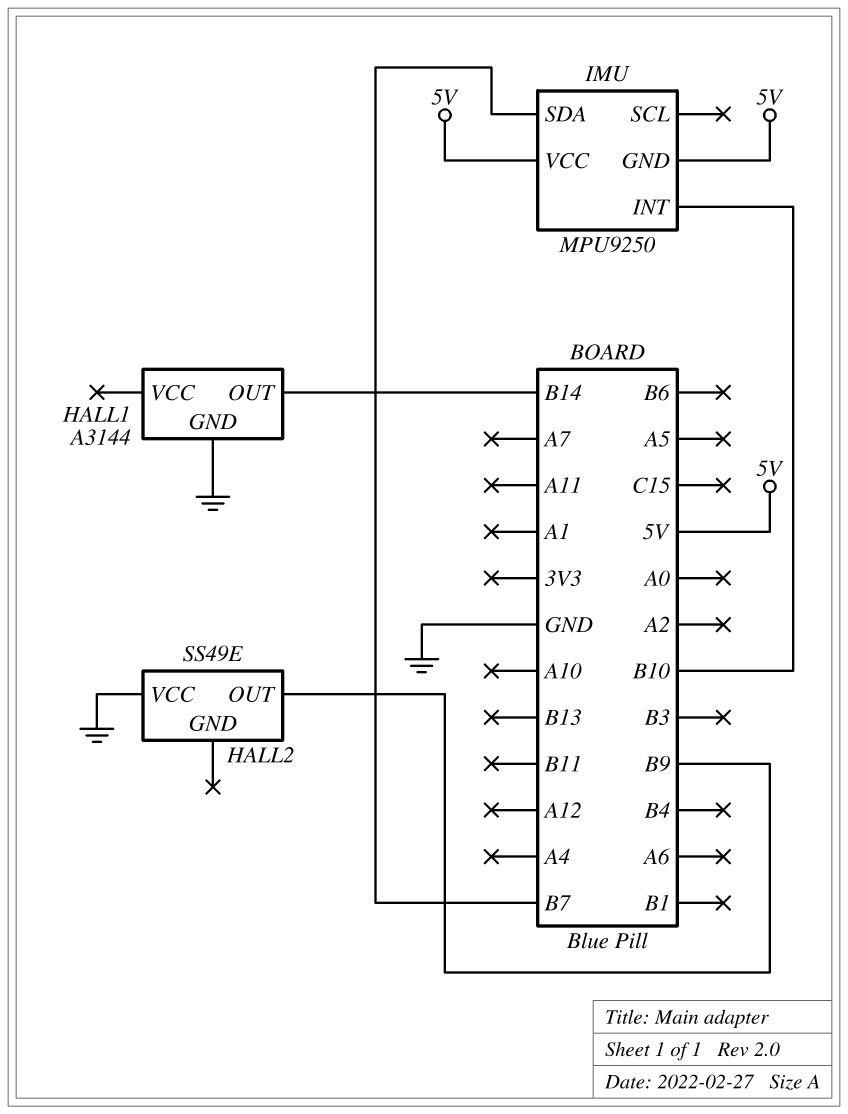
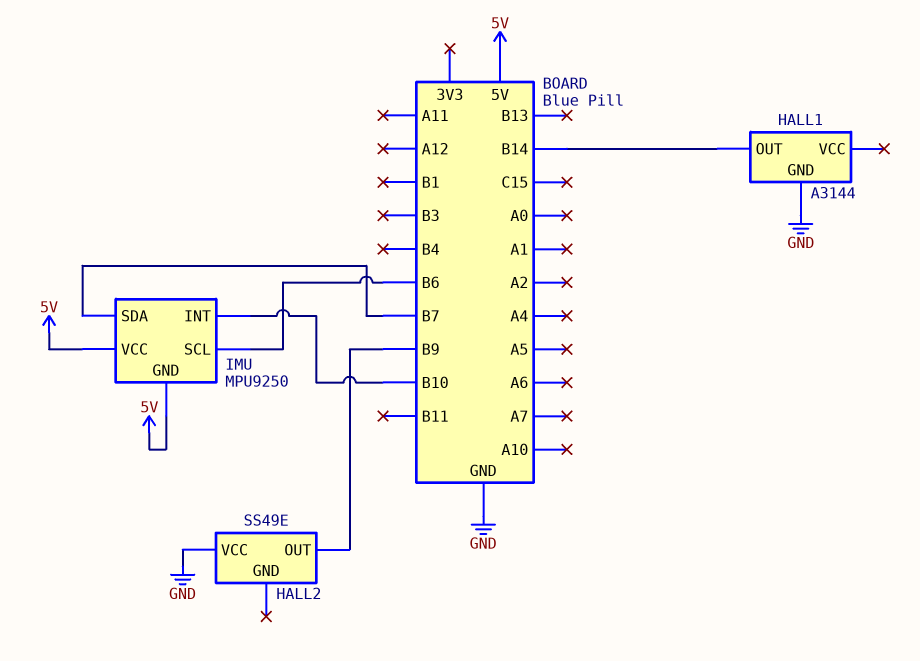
IMU pin SCL: none -> B6

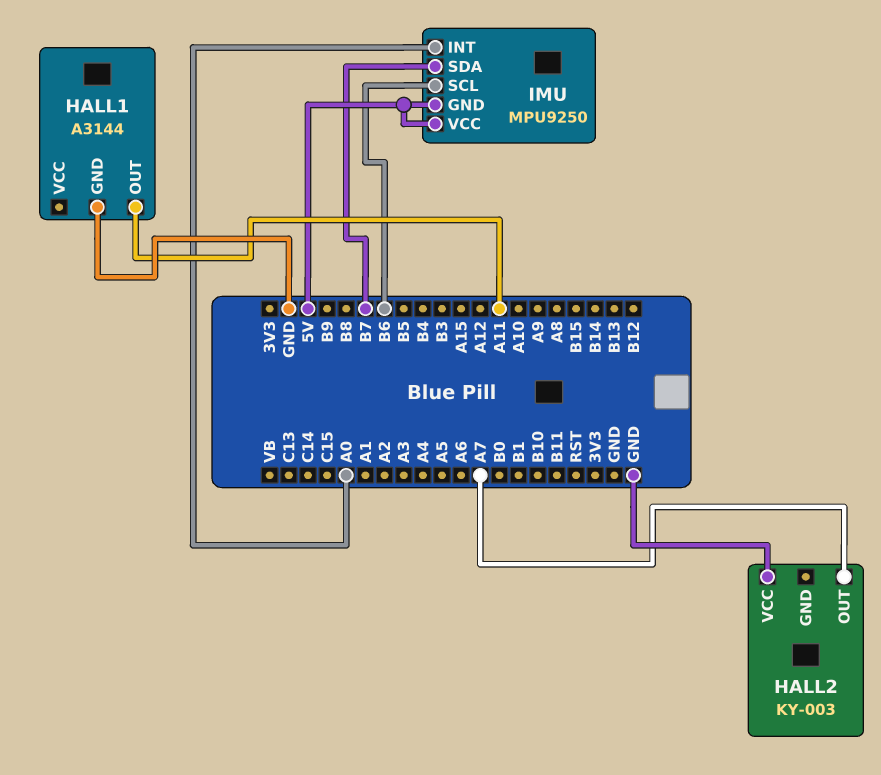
HALL1 pin OUT: B14 -> A11
HALL2: SS49E -> KY-003
HALL2 pin OUT: B9 -> A7
IMU pin INT: B10 -> A0

